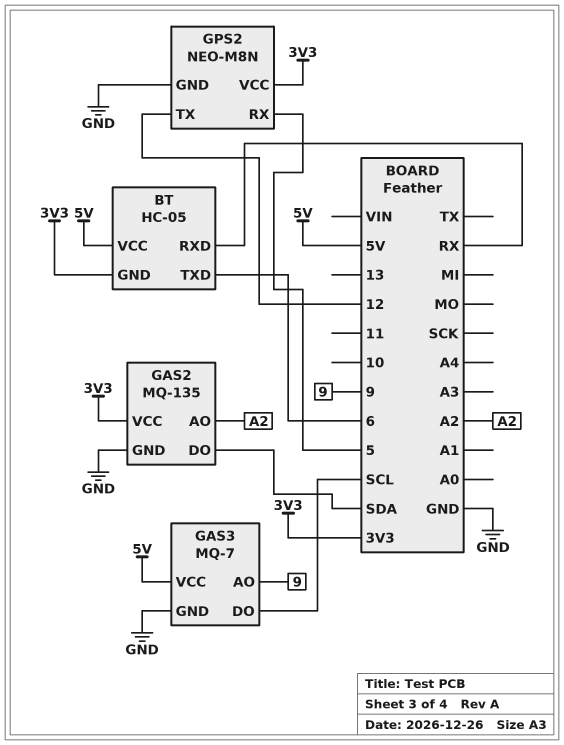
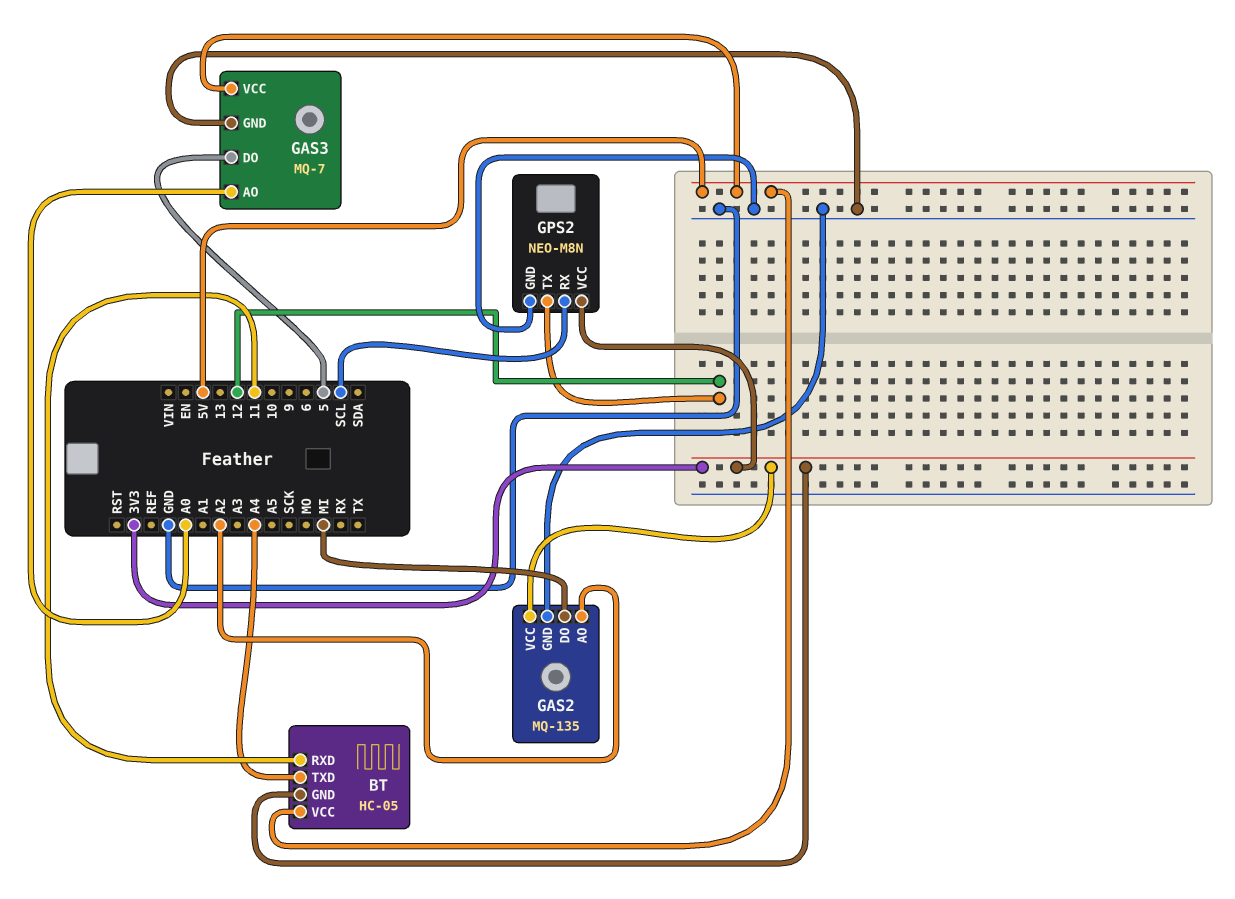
BT pin RXD: RX -> 11
BT pin TXD: 6 -> A4
GAS2 pin DO: SDA -> MI
GAS3 pin AO: 9 -> A0
GAS3 pin DO: SCL -> 5
GPS2 pin RX: 5 -> SCL

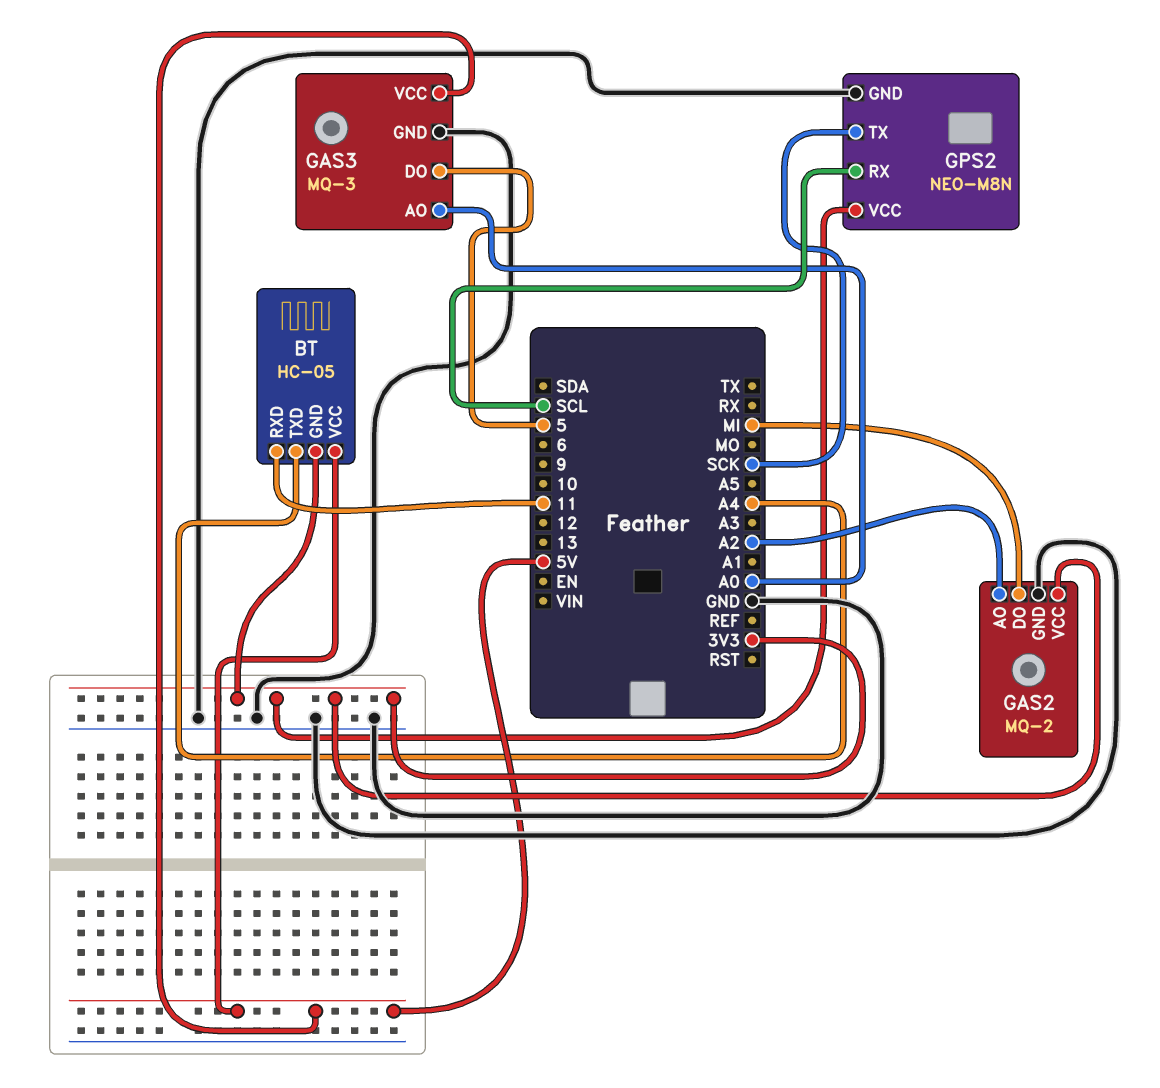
GAS2: MQ-135 -> MQ-2
GAS3: MQ-7 -> MQ-3
GPS2 pin TX: 12 -> SCK

